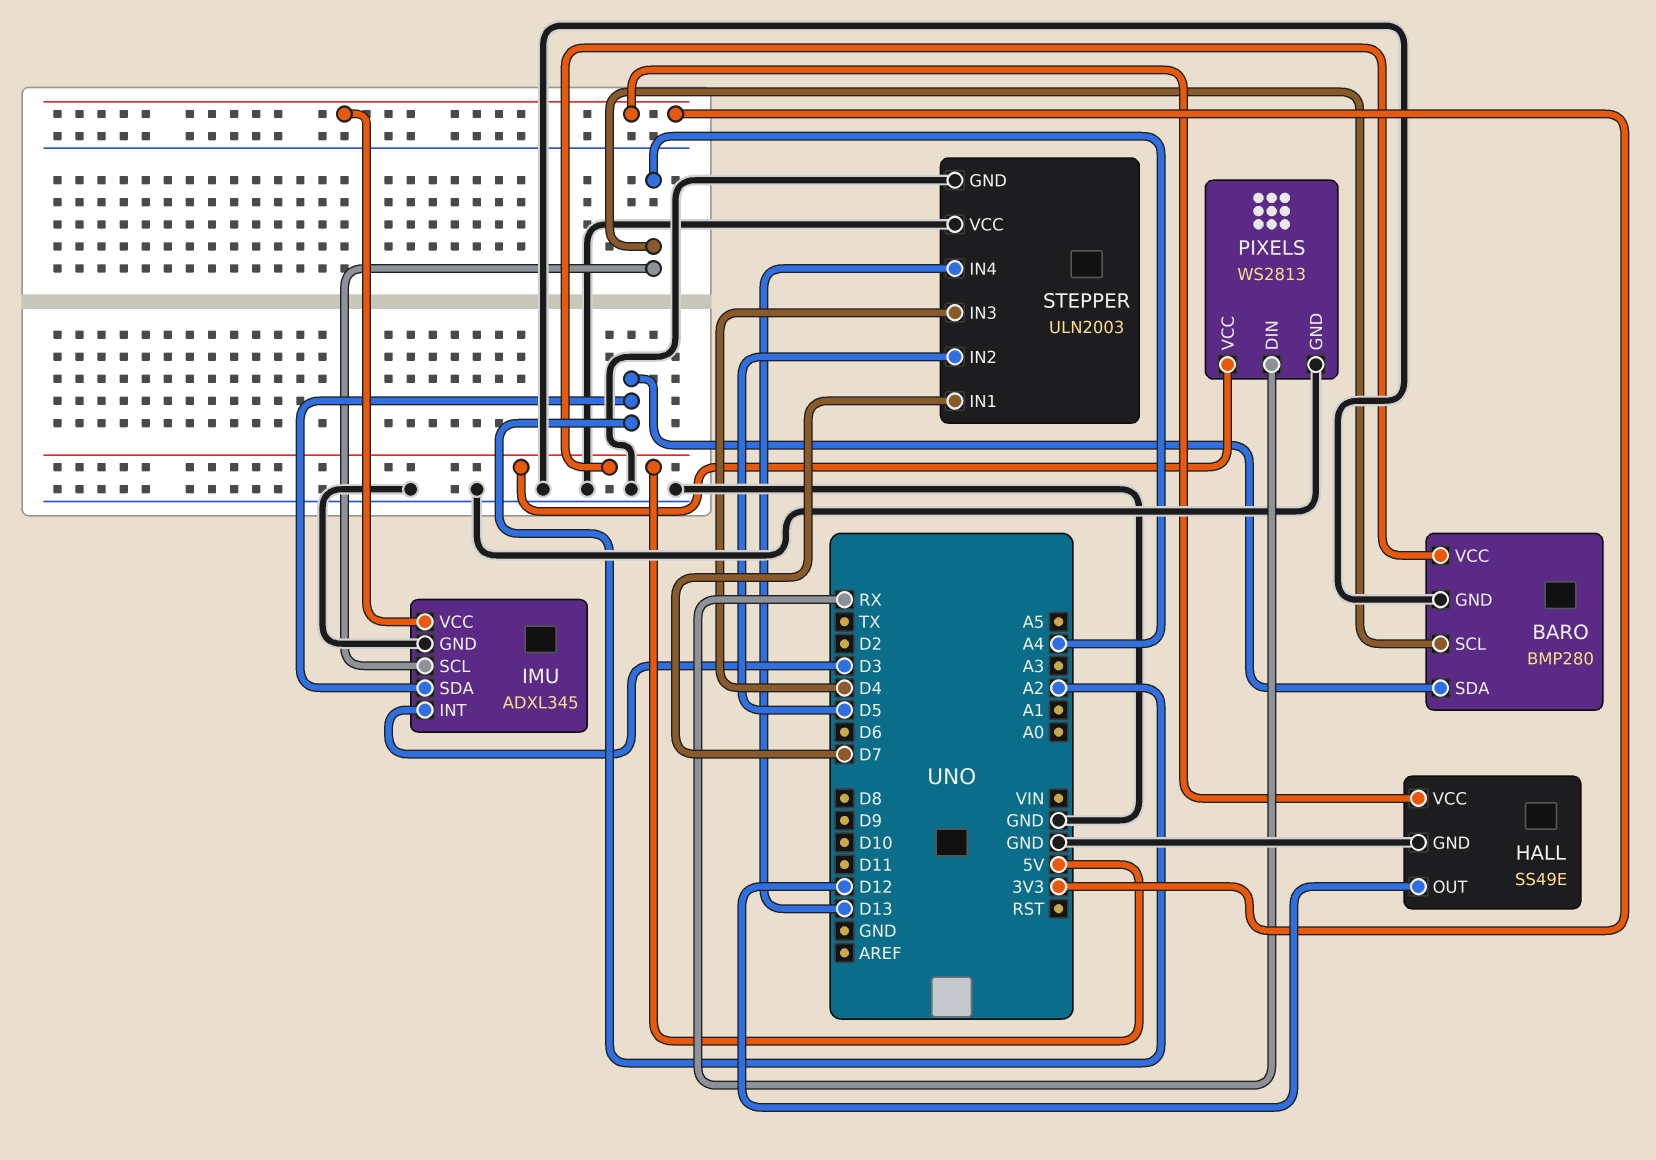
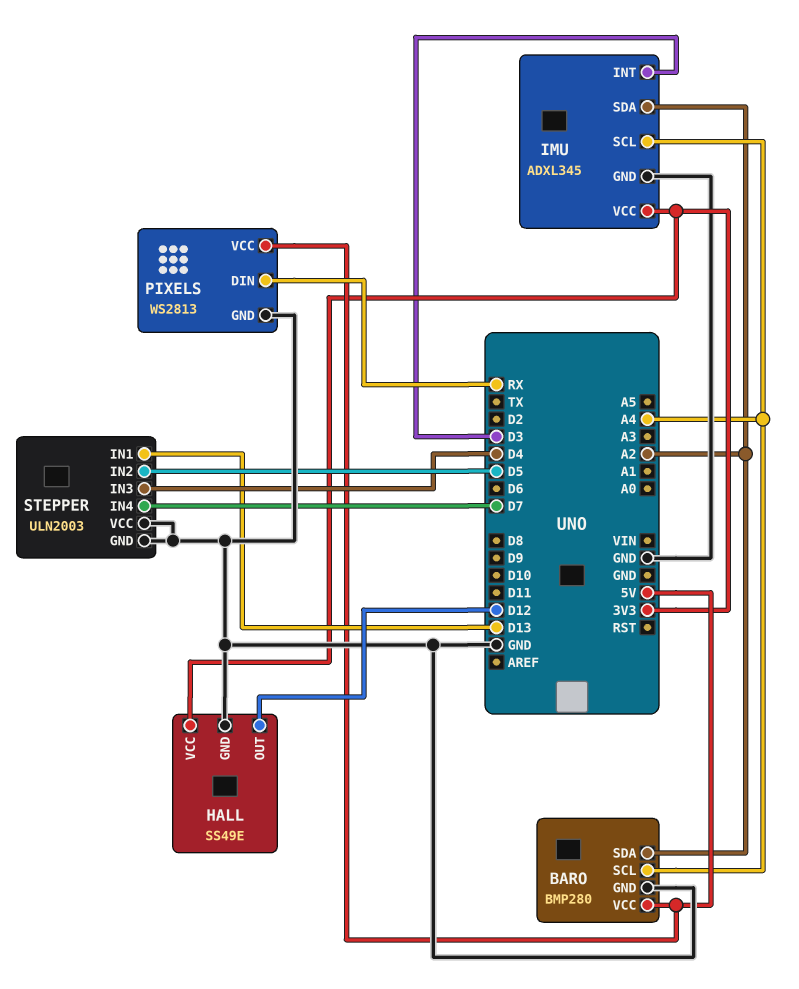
STEPPER pin IN1: D7 -> D13
STEPPER pin IN4: D13 -> D7

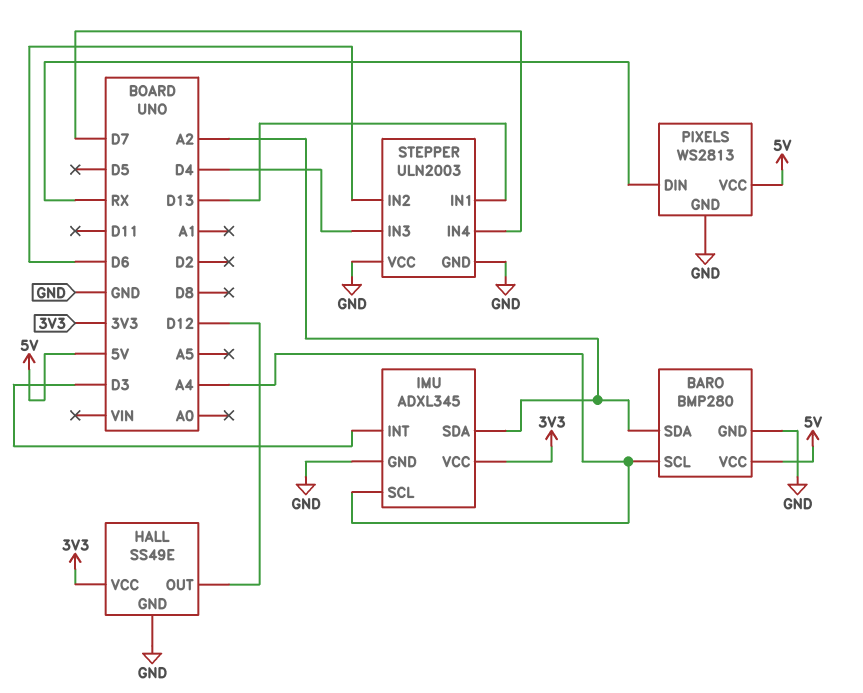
STEPPER pin IN2: D5 -> D6

